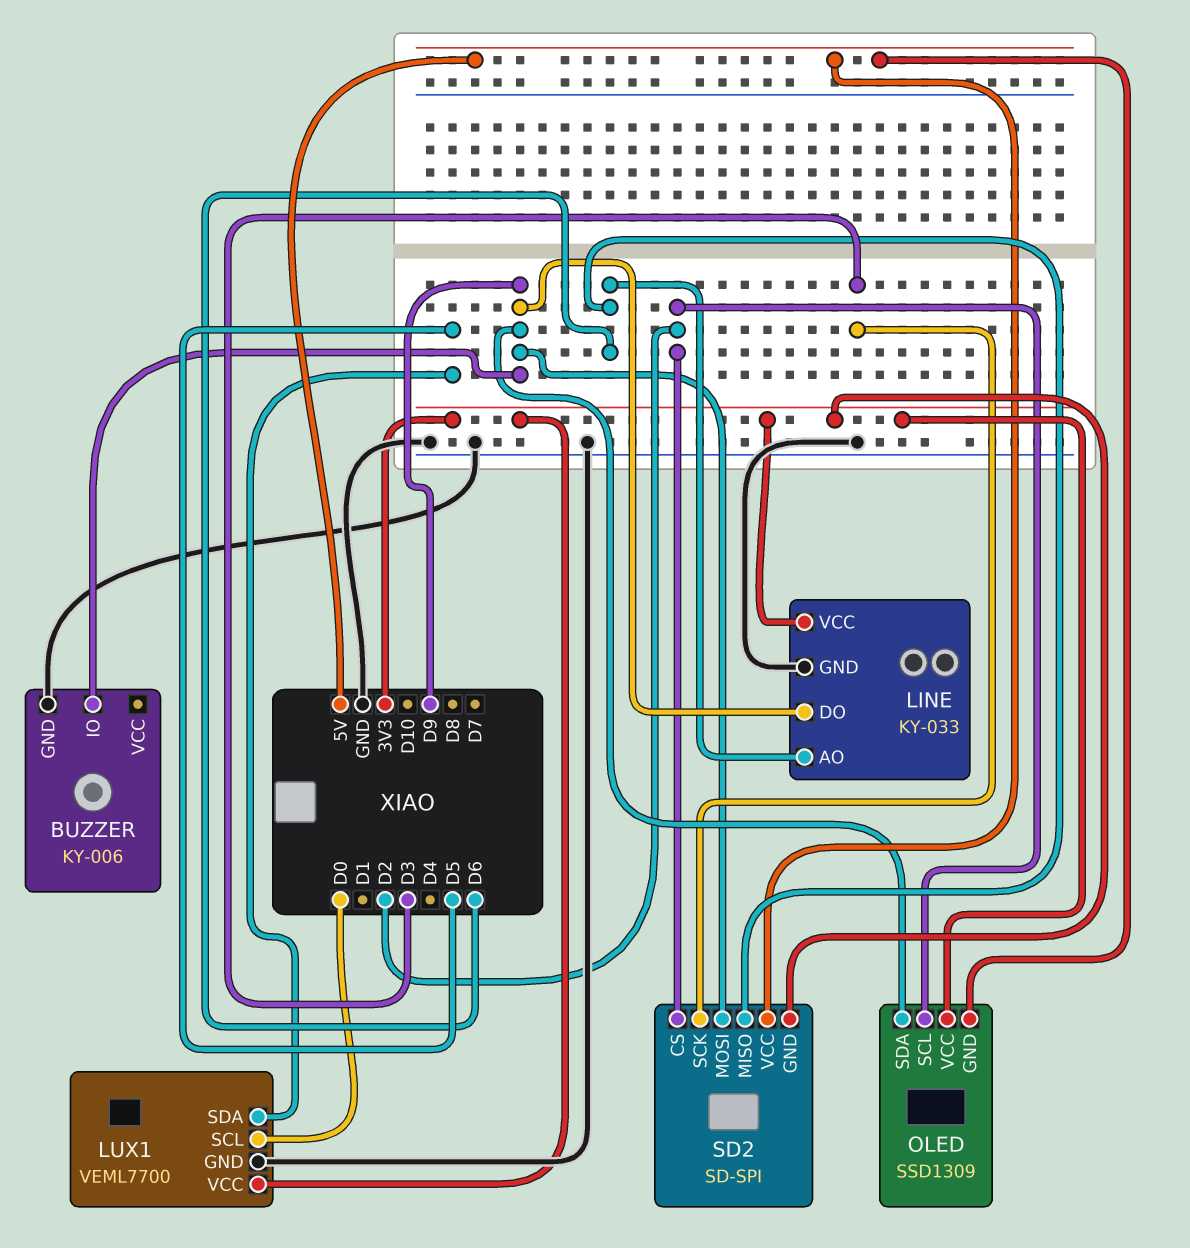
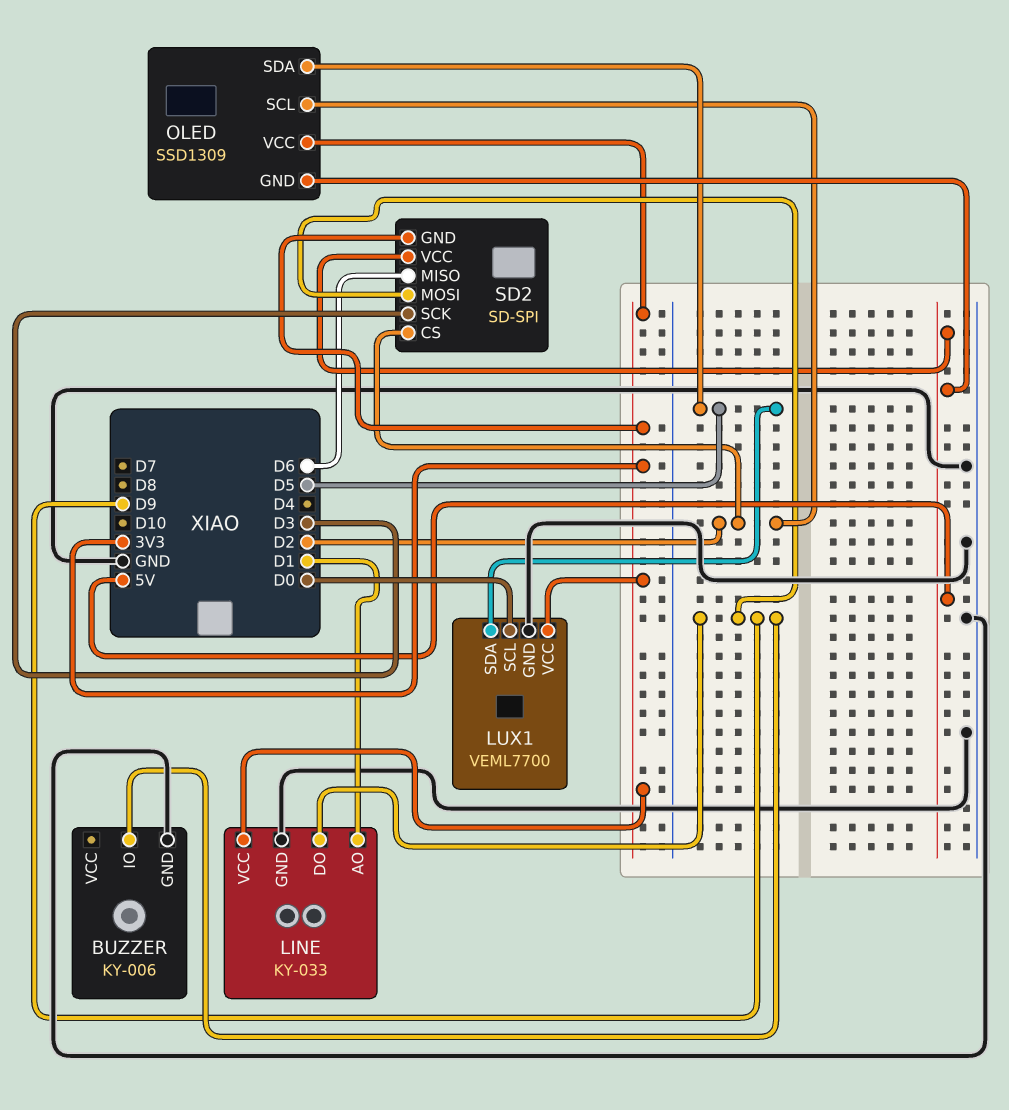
LINE pin AO: D6 -> D1
OLED pin SDA: D9 -> D5

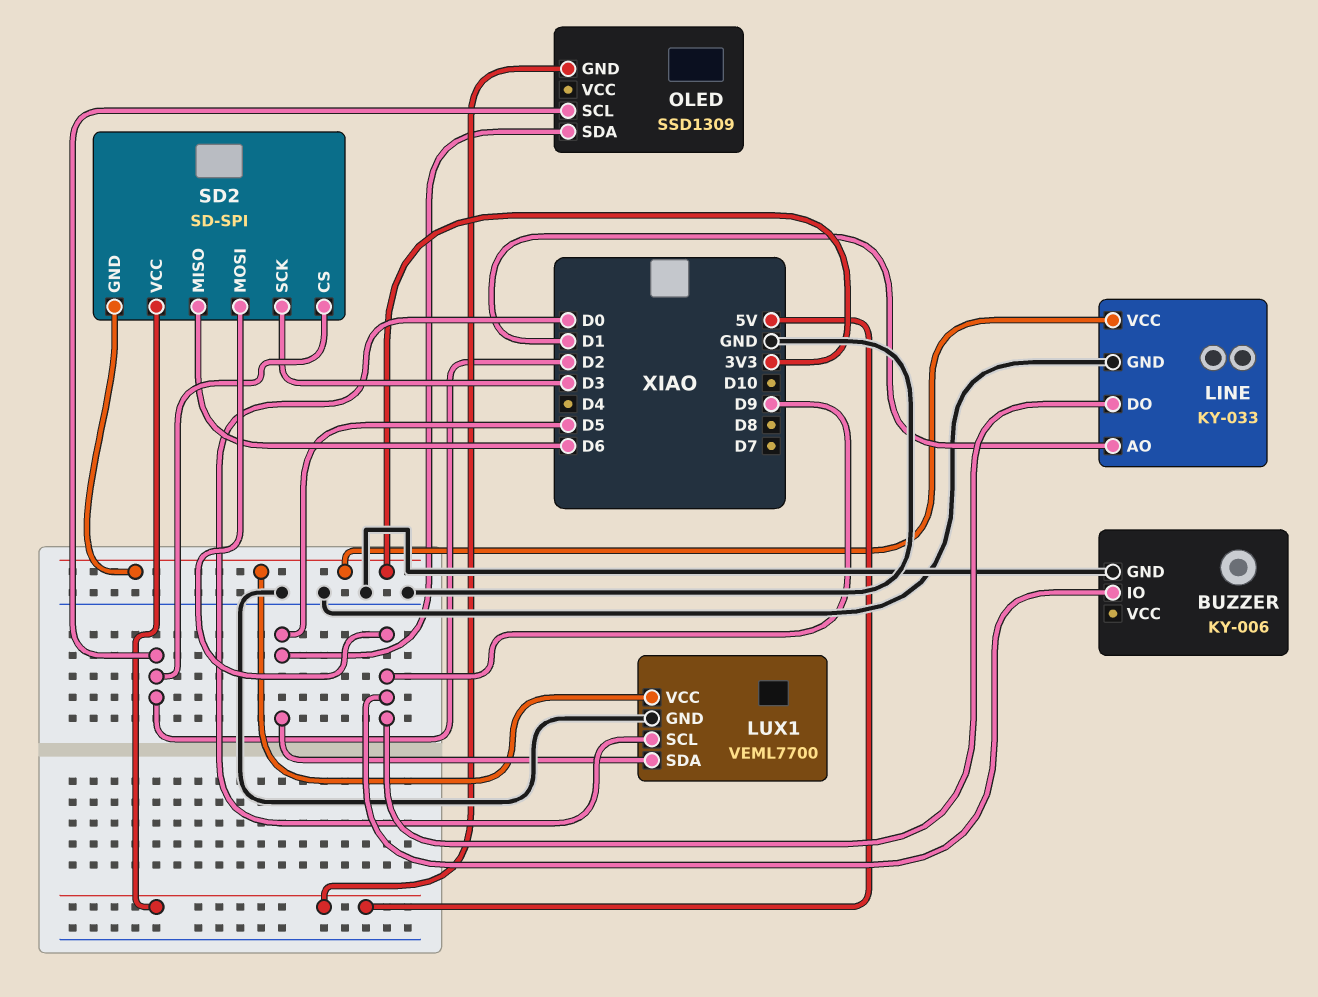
OLED pin VCC: 3V3 -> none

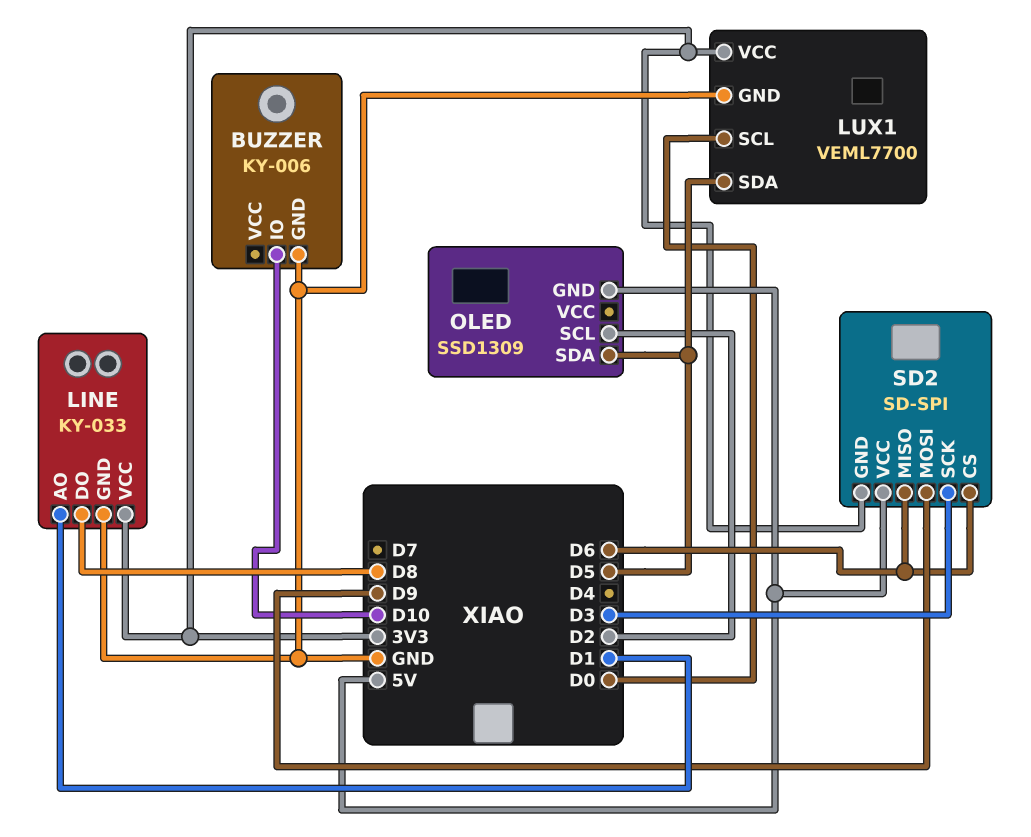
BUZZER pin IO: D9 -> D10
LINE pin DO: D9 -> D8
SD2 pin CS: D2 -> D6

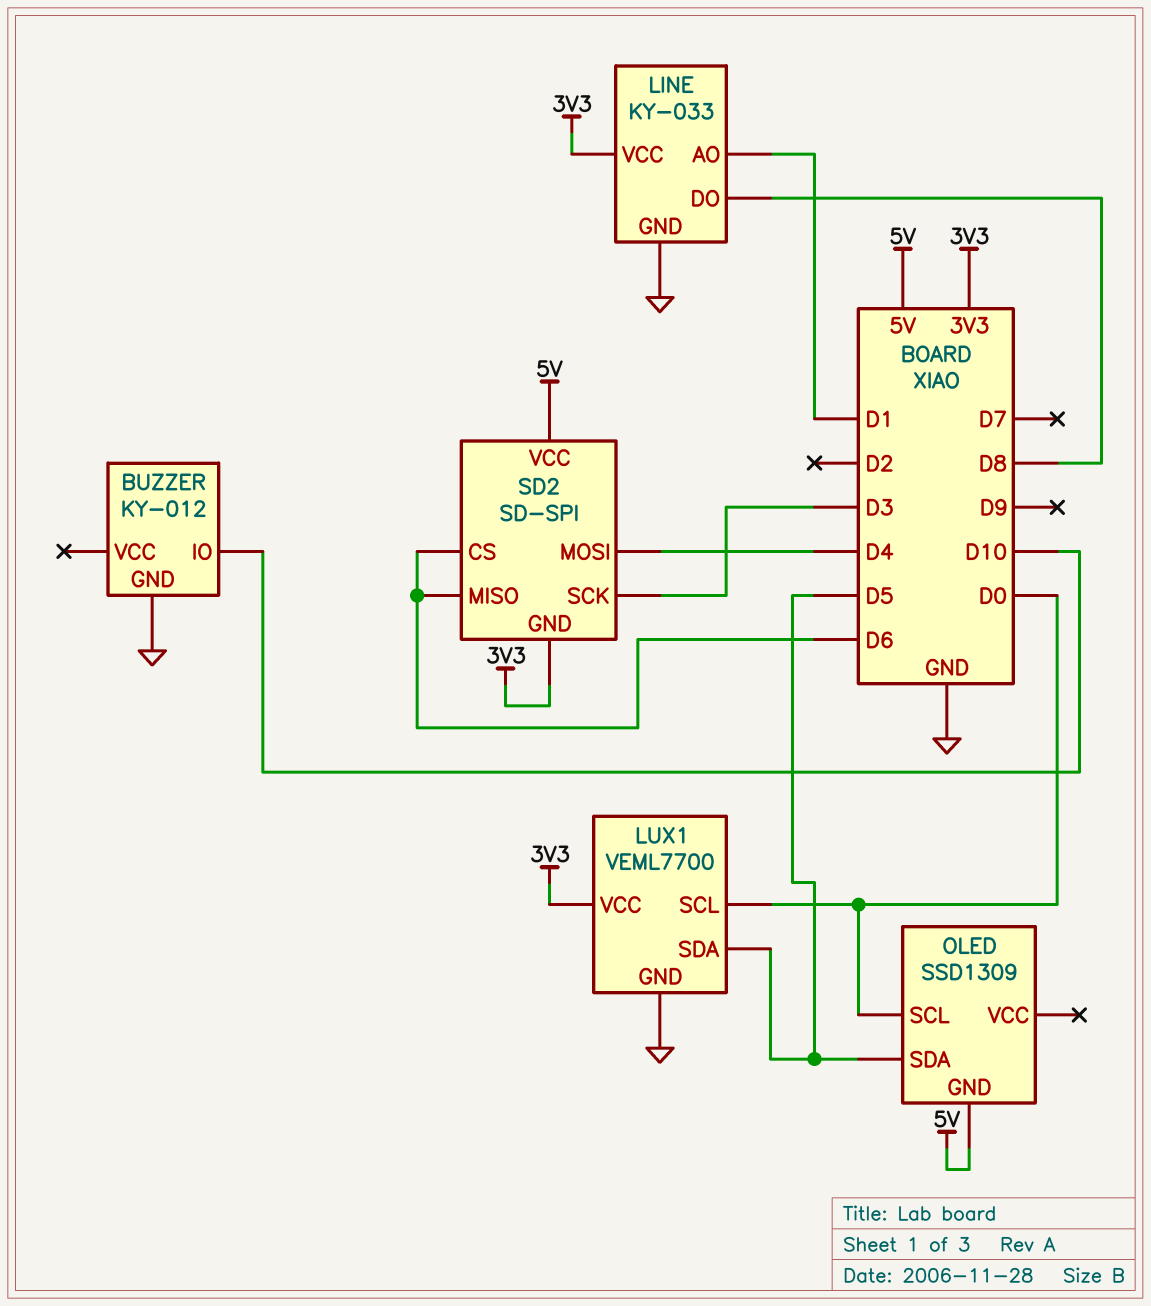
BUZZER: KY-006 -> KY-012
OLED pin SCL: D2 -> D0
SD2 pin MOSI: D9 -> D4

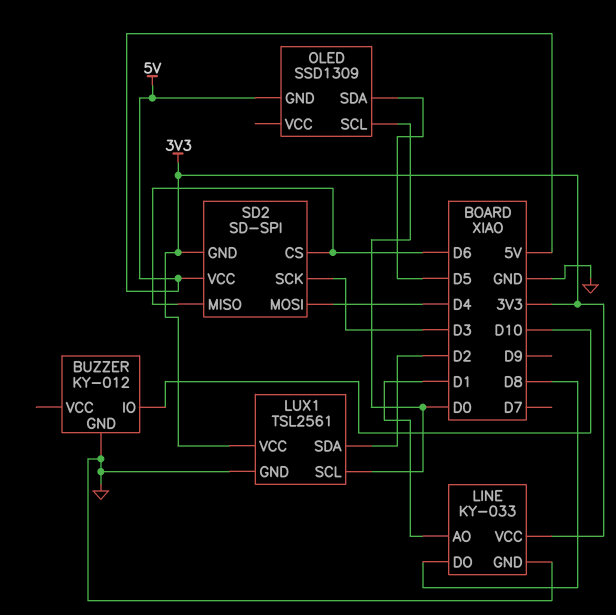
LUX1: VEML7700 -> TSL2561
LUX1 pin SDA: D5 -> D2

